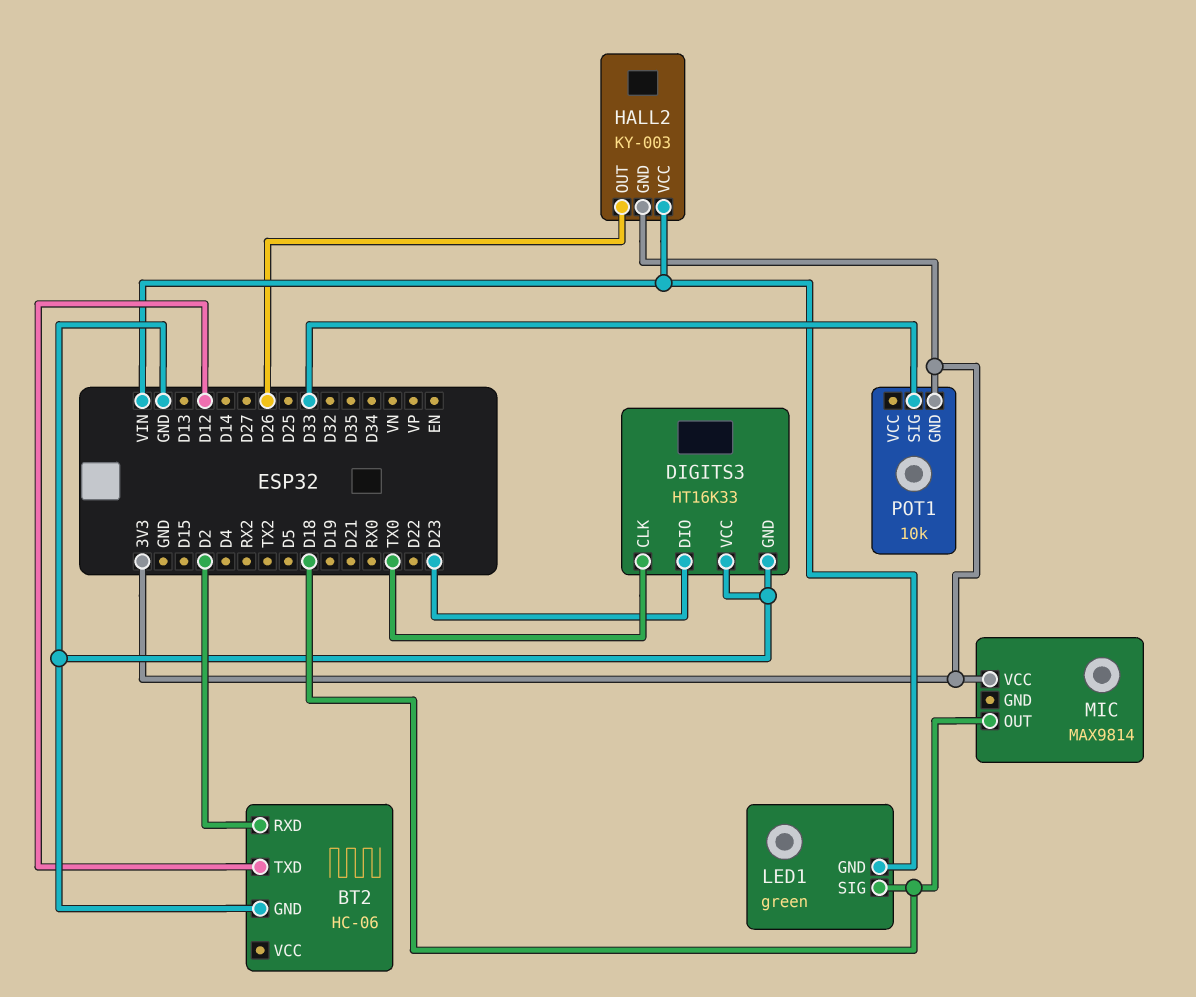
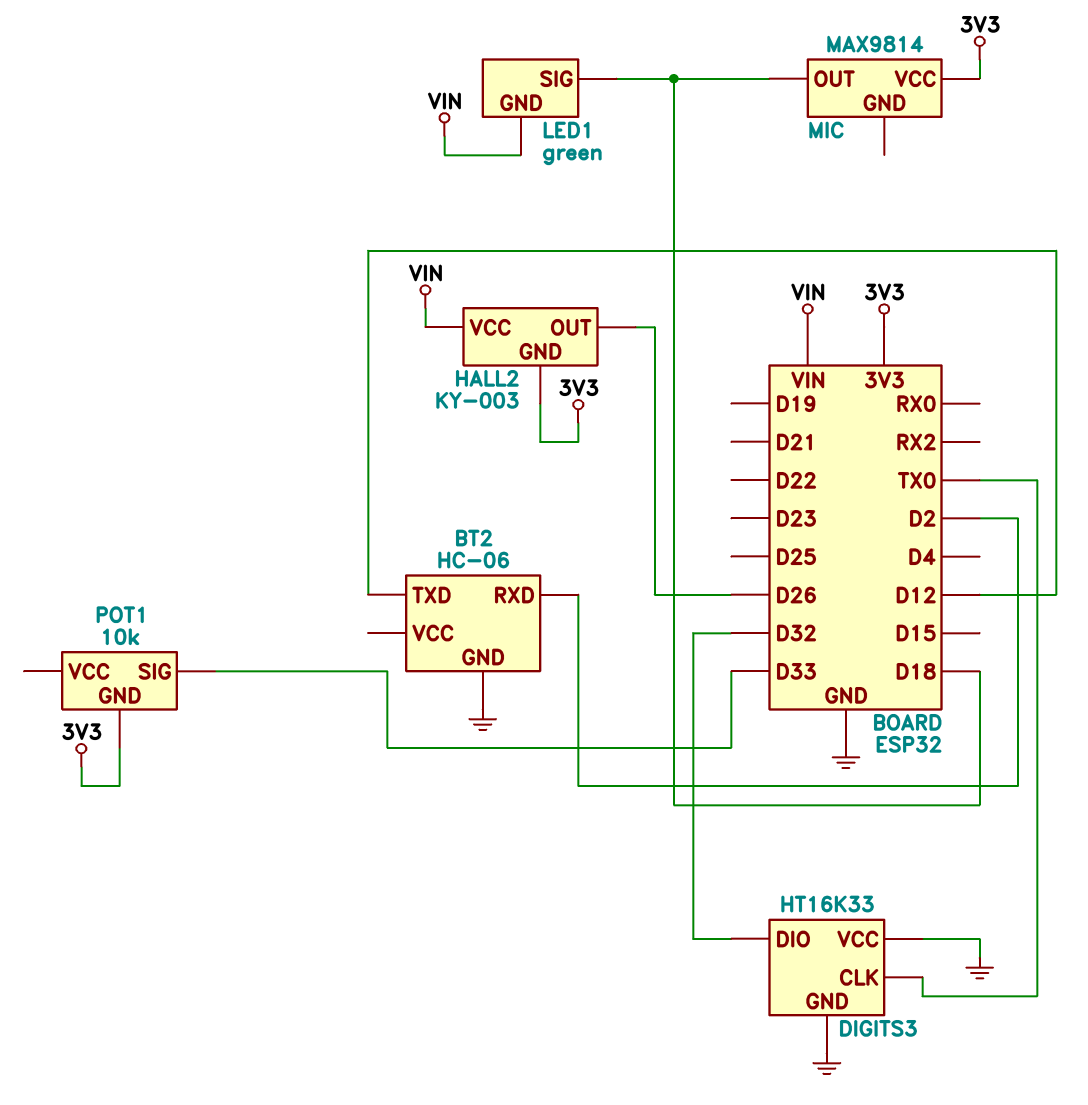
DIGITS3 pin DIO: D23 -> D32

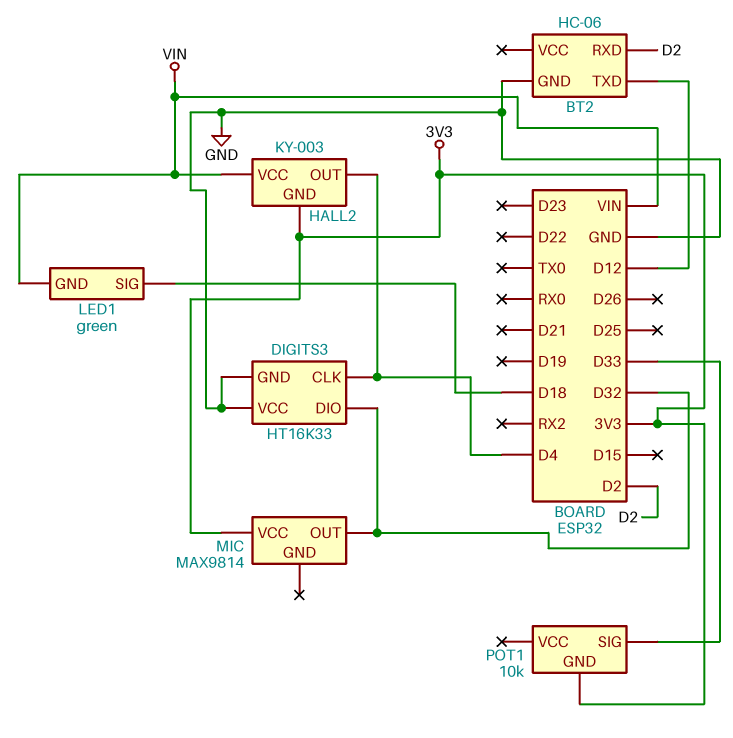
DIGITS3 pin CLK: TX0 -> D4
HALL2 pin OUT: D26 -> D4
MIC pin OUT: D18 -> D32

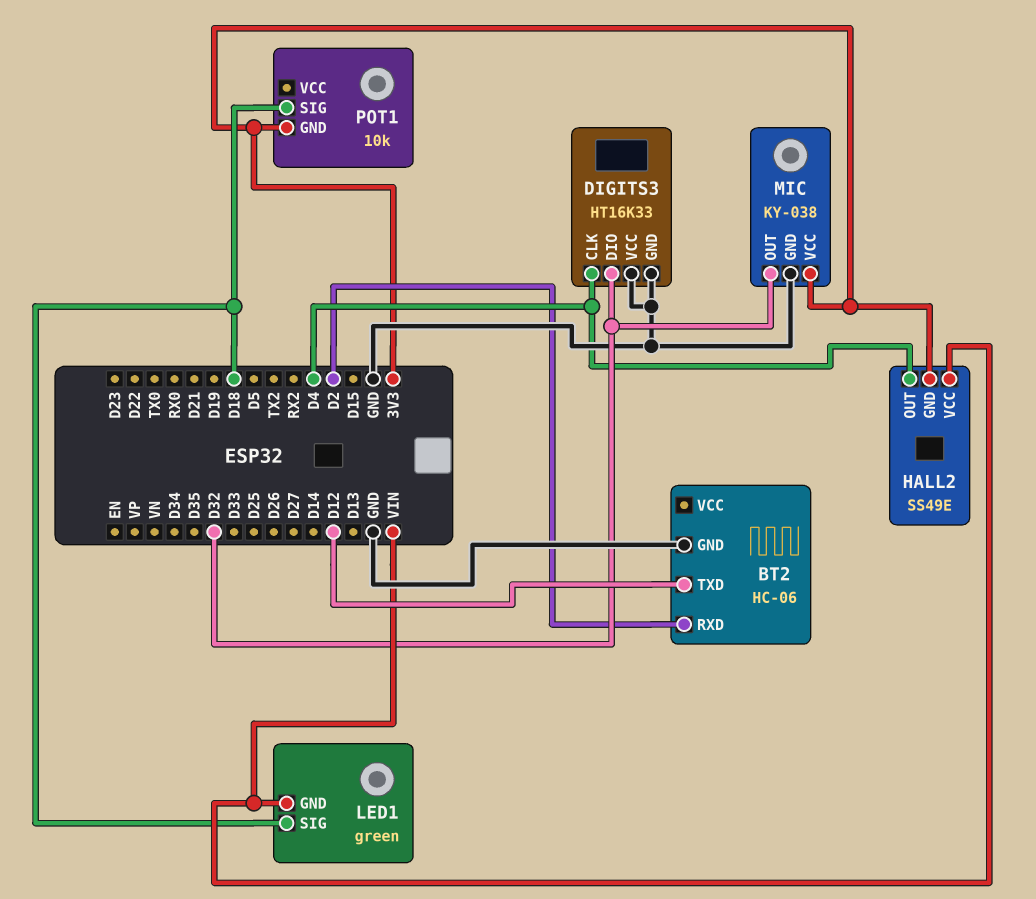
HALL2: KY-003 -> SS49E
MIC: MAX9814 -> KY-038
MIC pin GND: none -> GND
POT1 pin SIG: D33 -> D18

